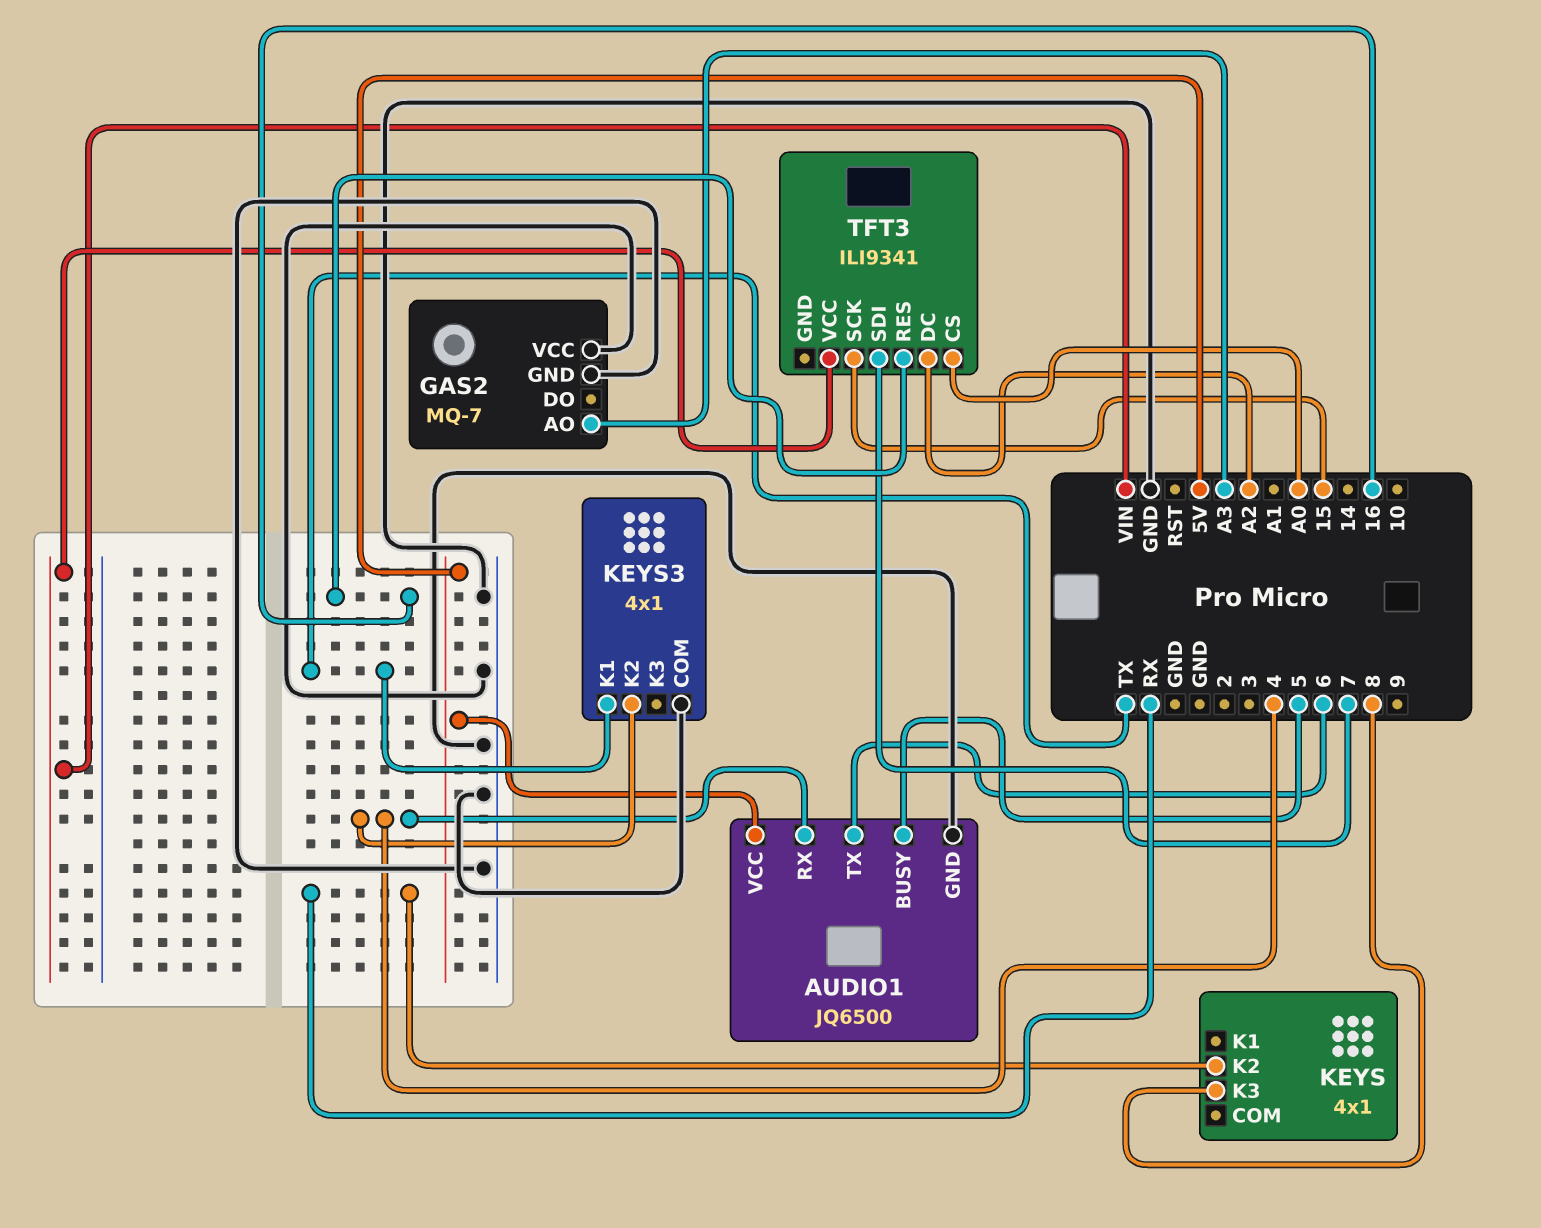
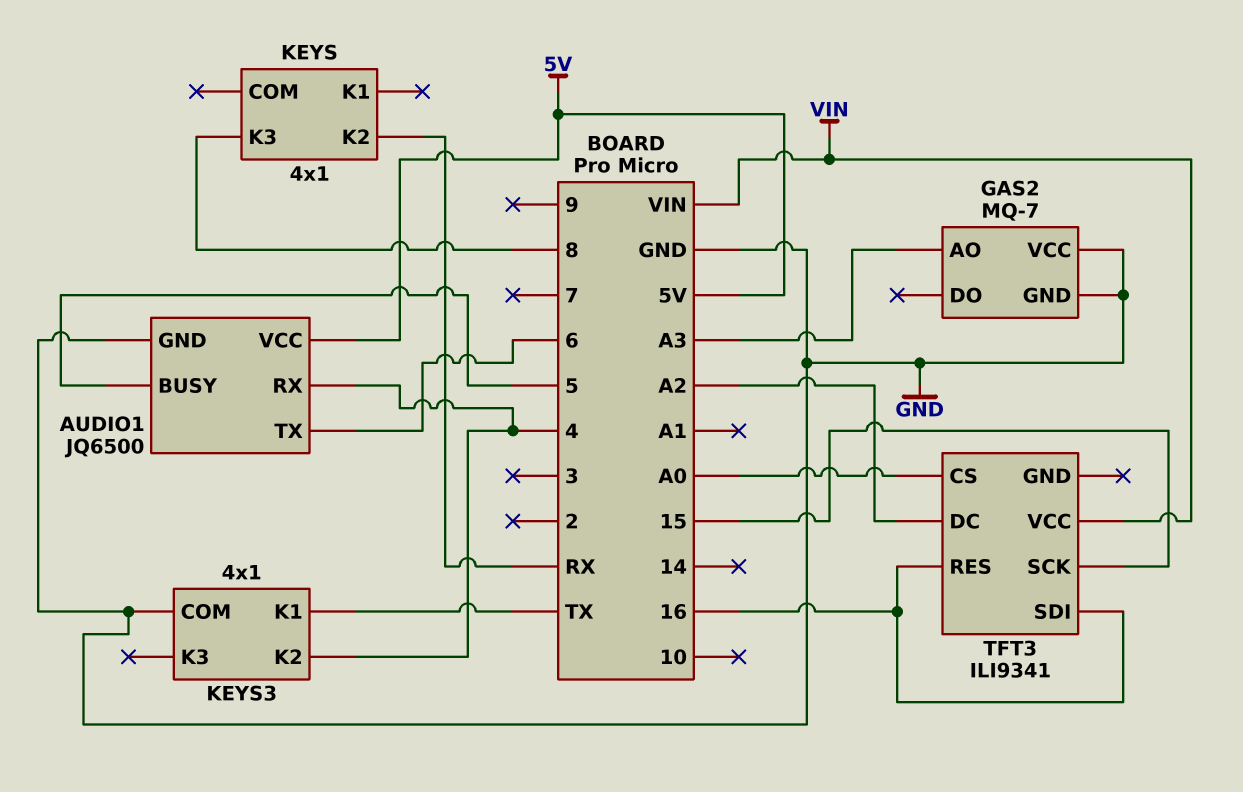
TFT3 pin SDI: 7 -> 16

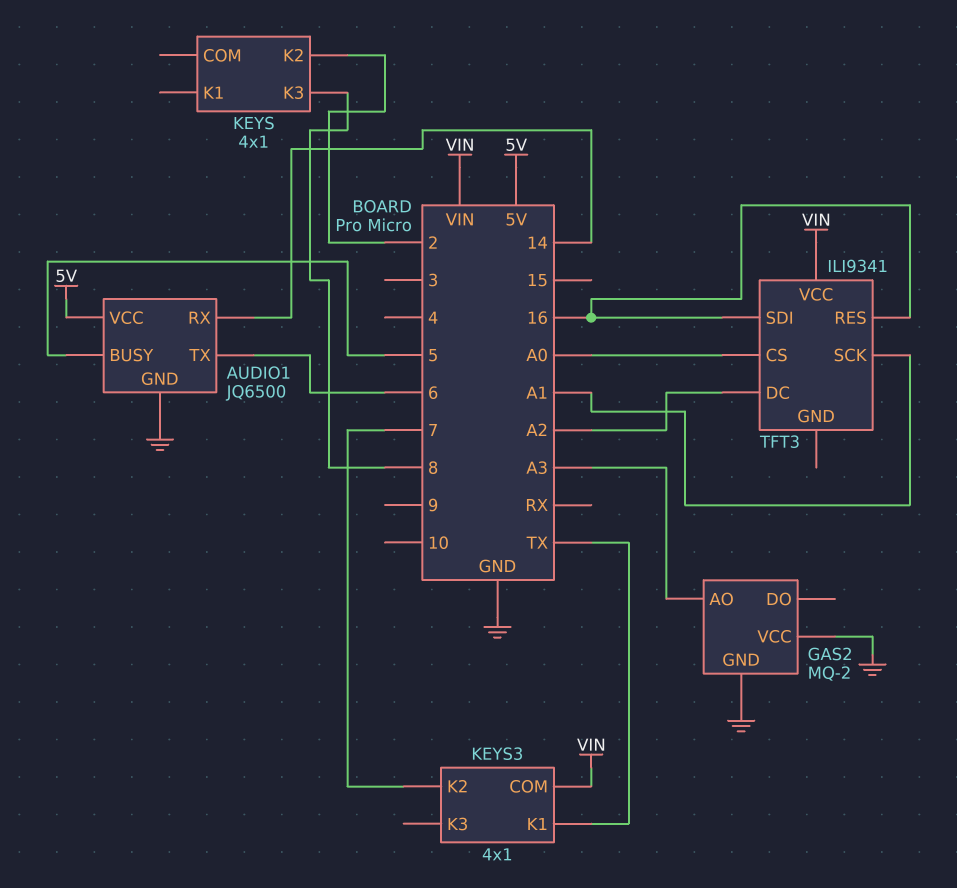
AUDIO1 pin RX: 4 -> 14
GAS2: MQ-7 -> MQ-2
KEYS pin K2: RX -> 2
KEYS3 pin COM: GND -> VIN
KEYS3 pin K2: 4 -> 7
TFT3 pin SCK: 15 -> A1

